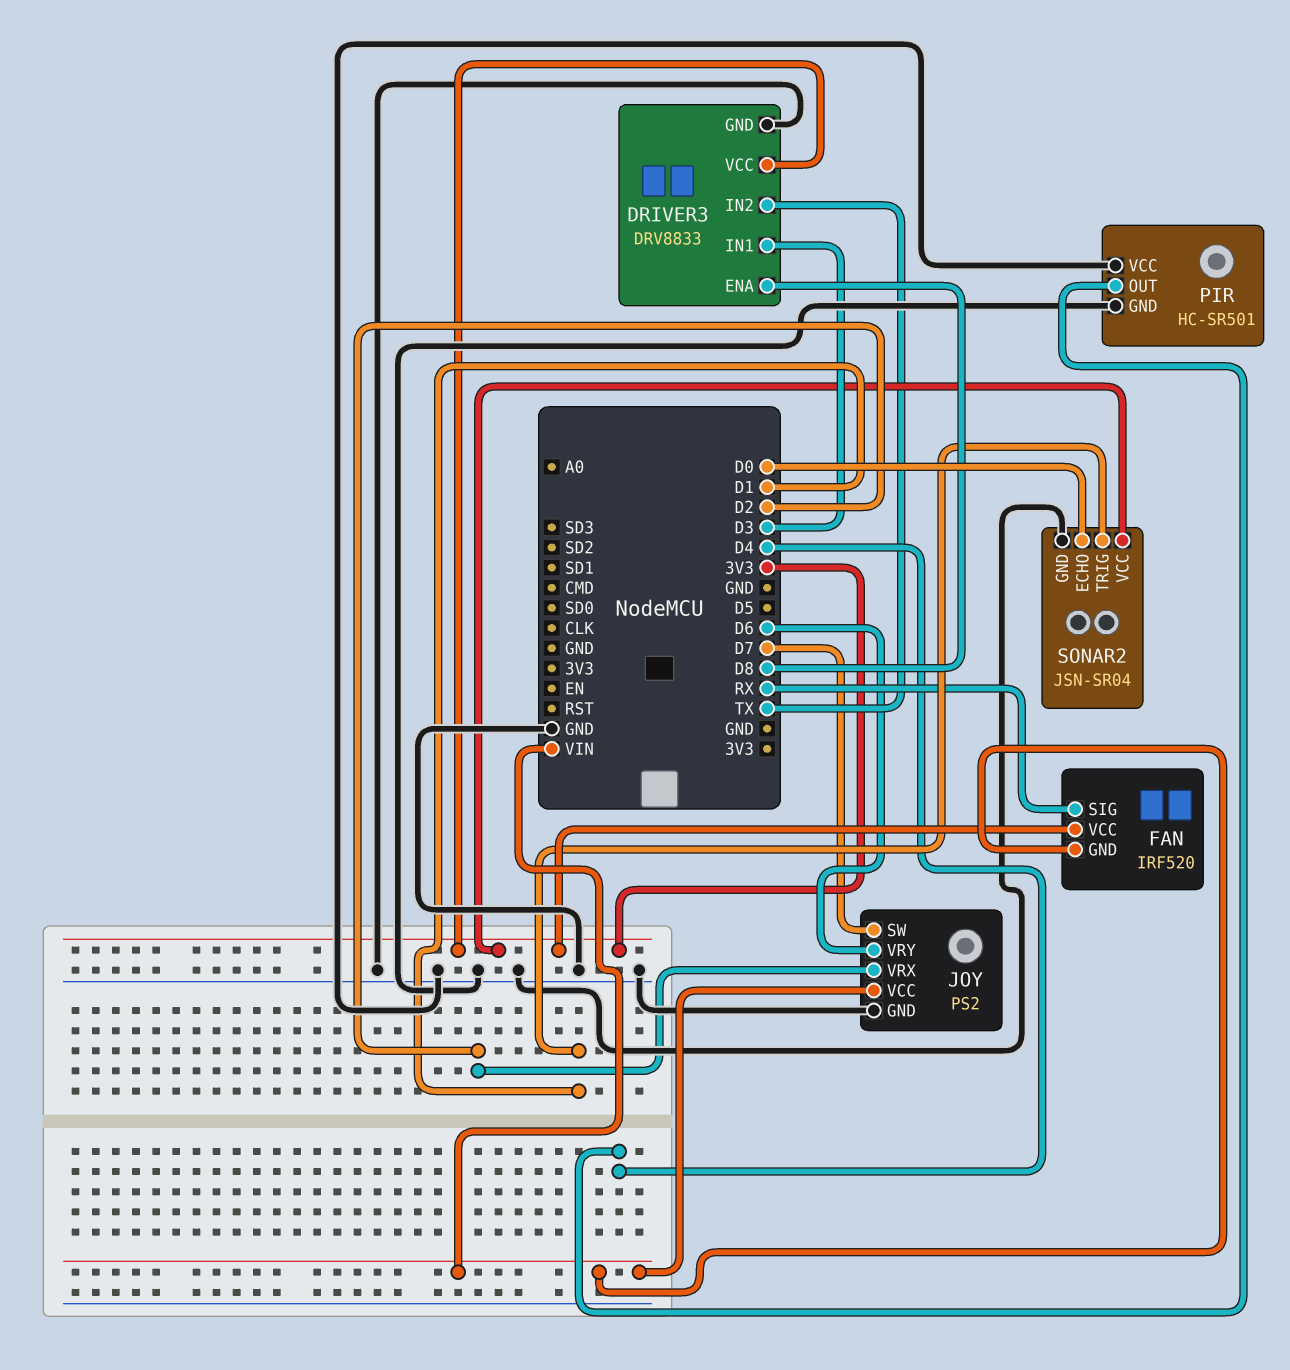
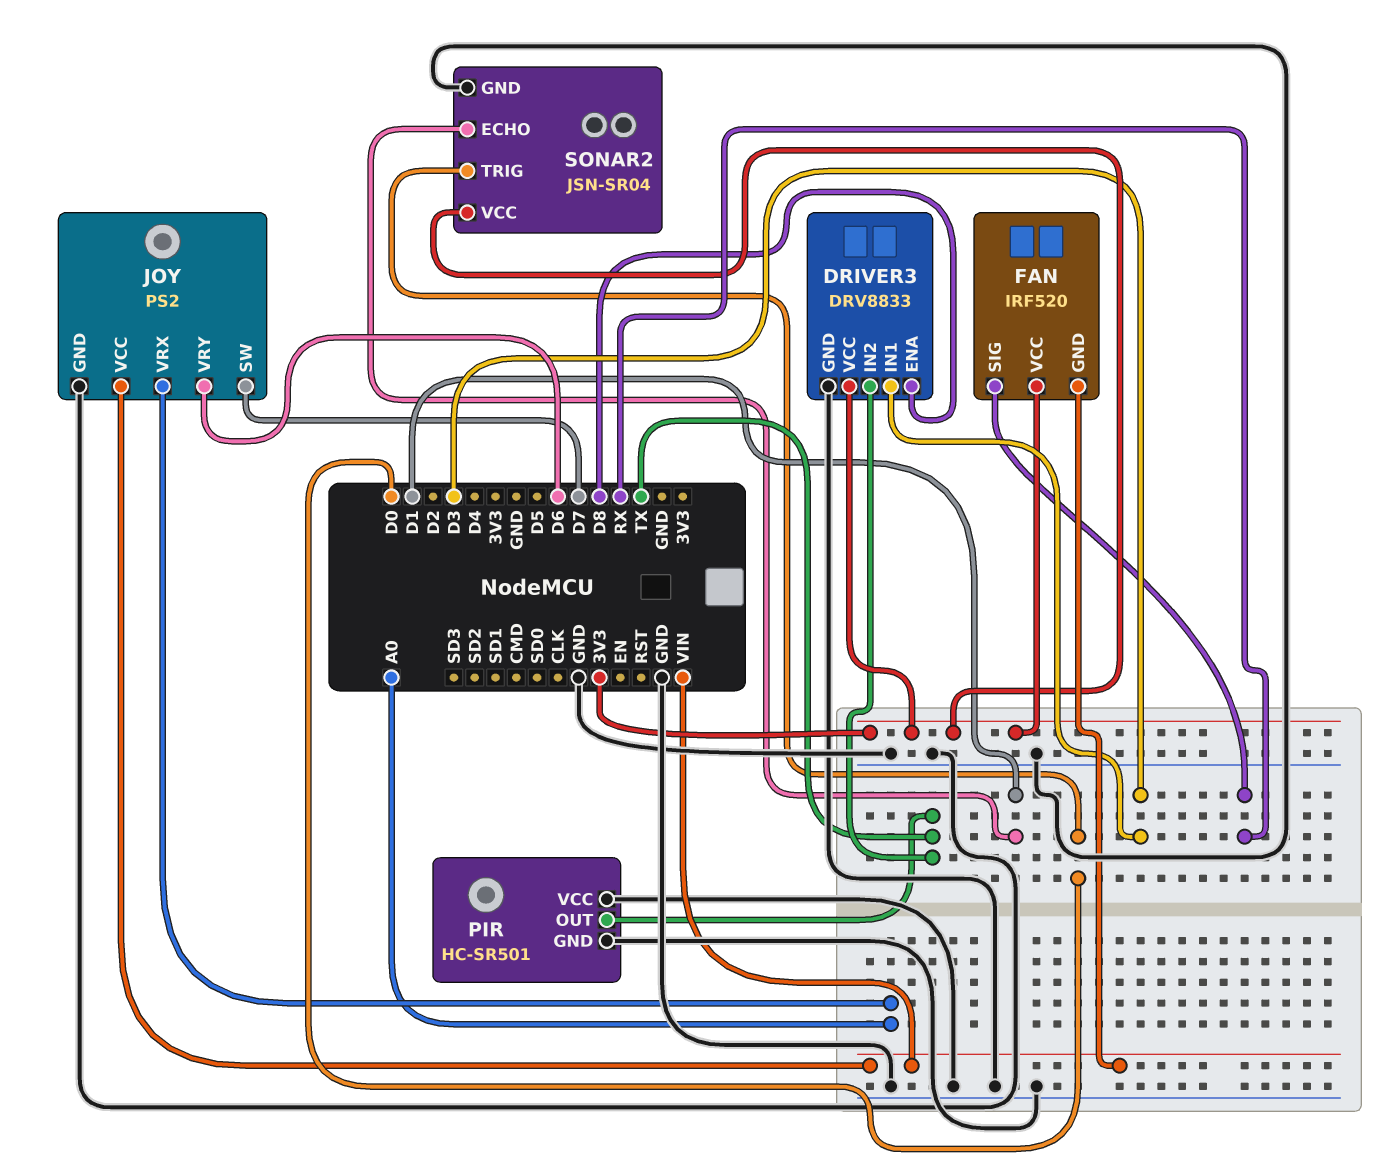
JOY pin VRX: D2 -> A0
PIR pin OUT: D4 -> TX
SONAR2 pin ECHO: D0 -> D1
SONAR2 pin TRIG: D1 -> D0

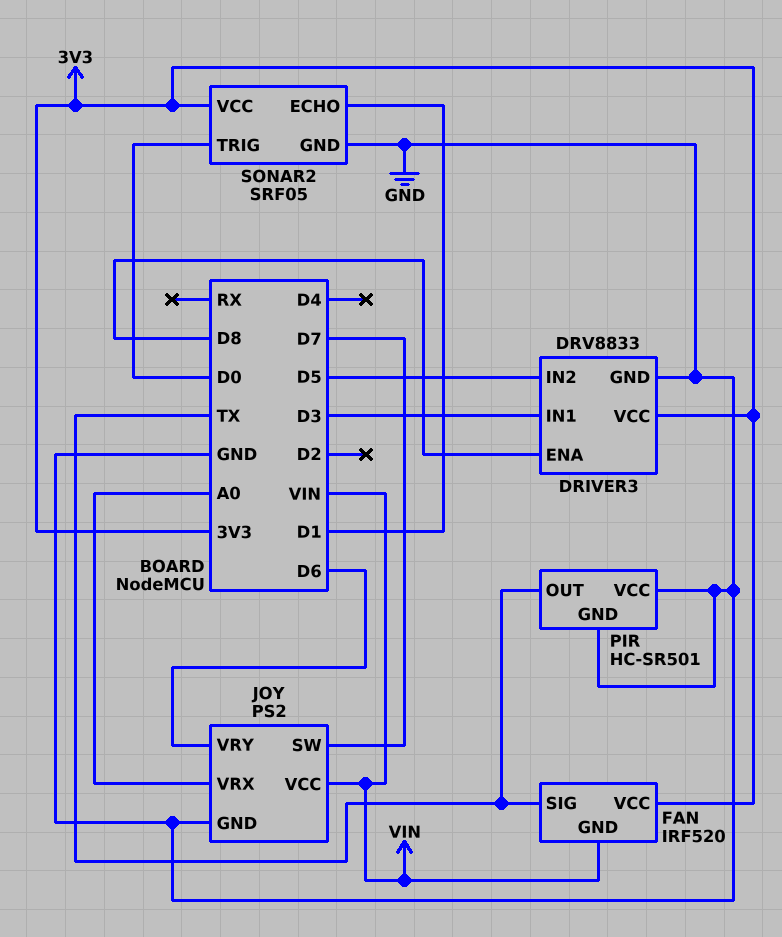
DRIVER3 pin IN2: TX -> D5
FAN pin SIG: RX -> TX
SONAR2: JSN-SR04 -> SRF05

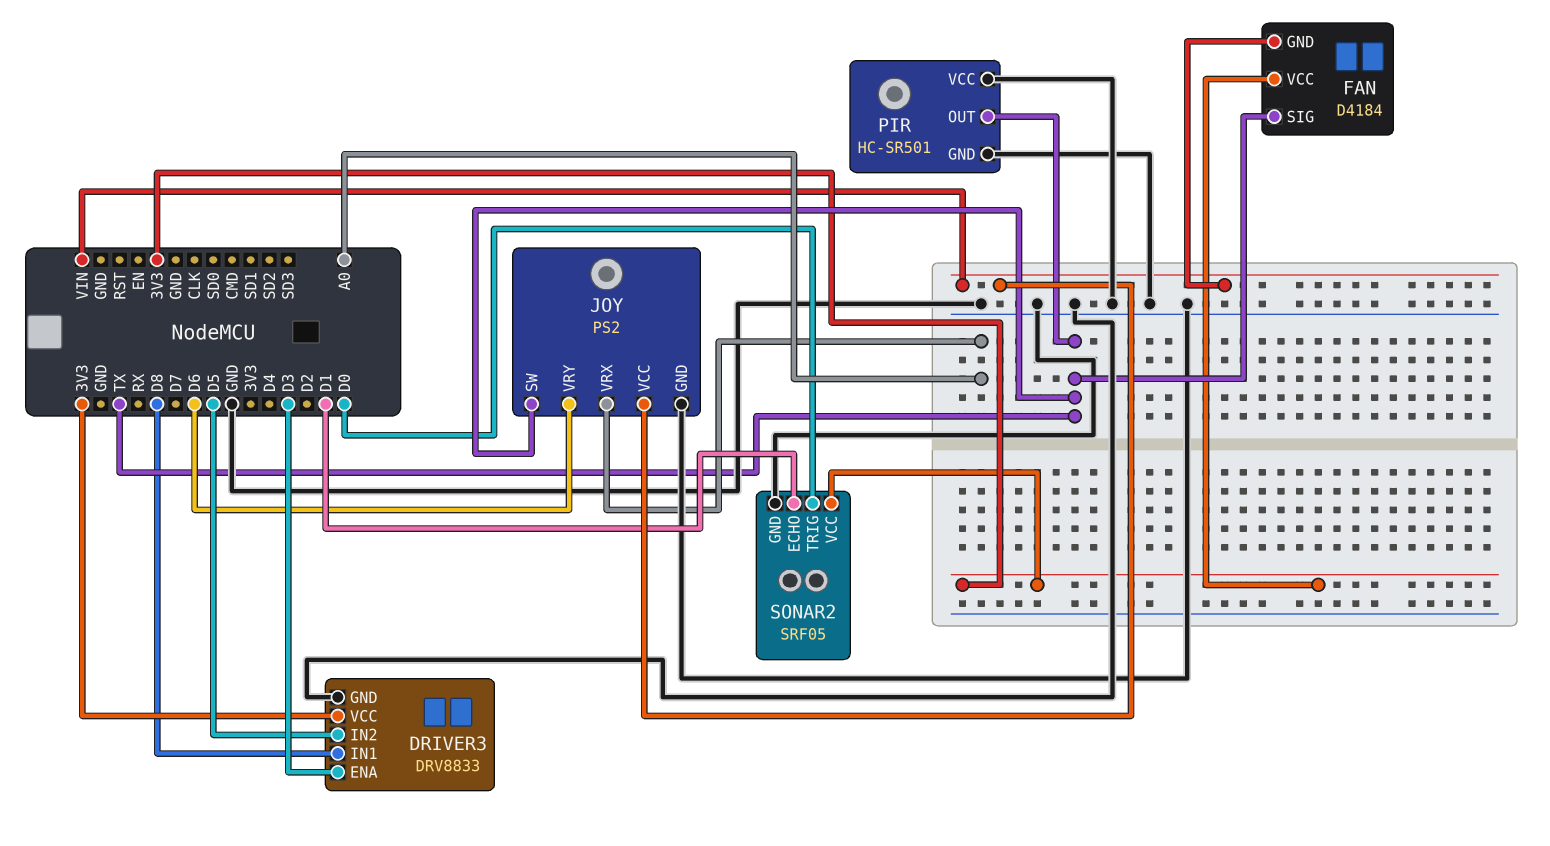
DRIVER3 pin ENA: D8 -> D3
DRIVER3 pin IN1: D3 -> D8
FAN: IRF520 -> D4184
JOY pin SW: D7 -> TX

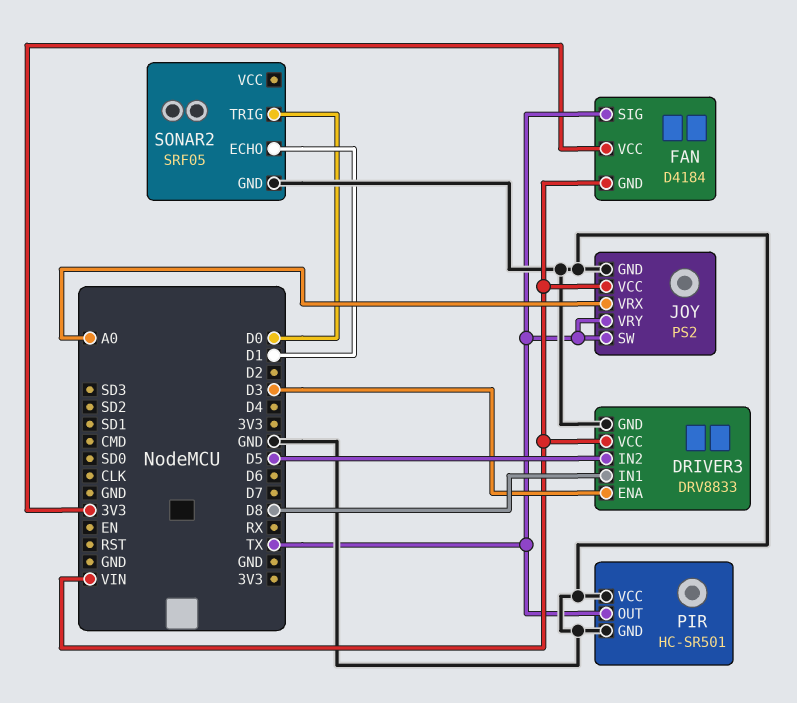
DRIVER3 pin VCC: 3V3 -> VIN
JOY pin VRY: D6 -> TX
SONAR2 pin VCC: 3V3 -> none

